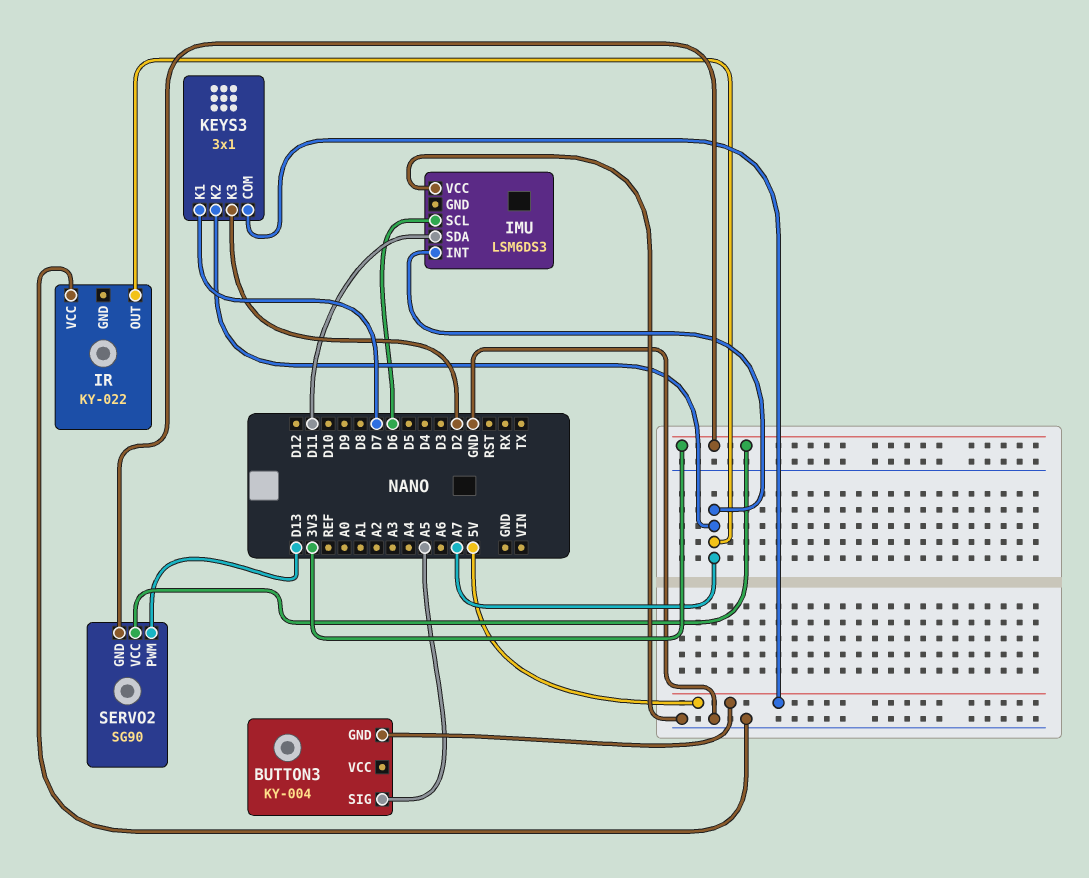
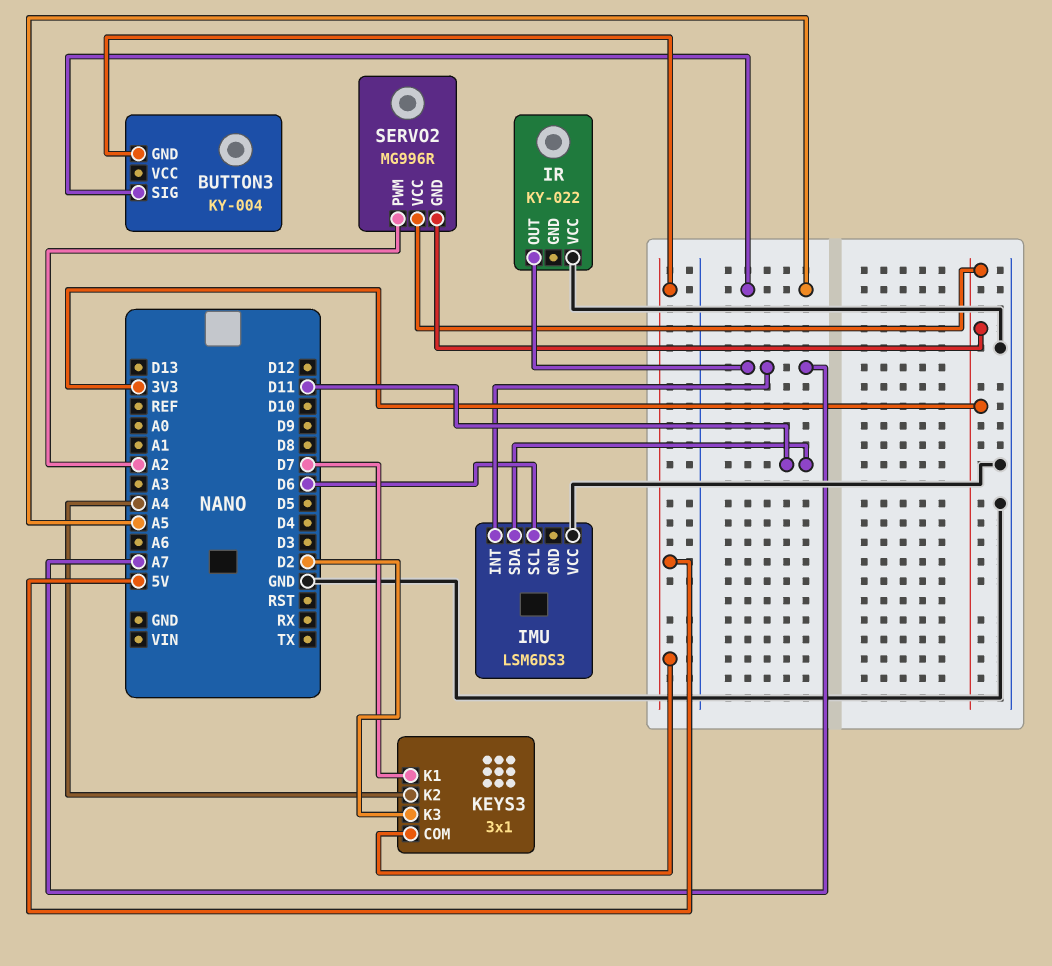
KEYS3 pin K2: A7 -> A4
SERVO2: SG90 -> MG996R
SERVO2 pin PWM: D13 -> A2

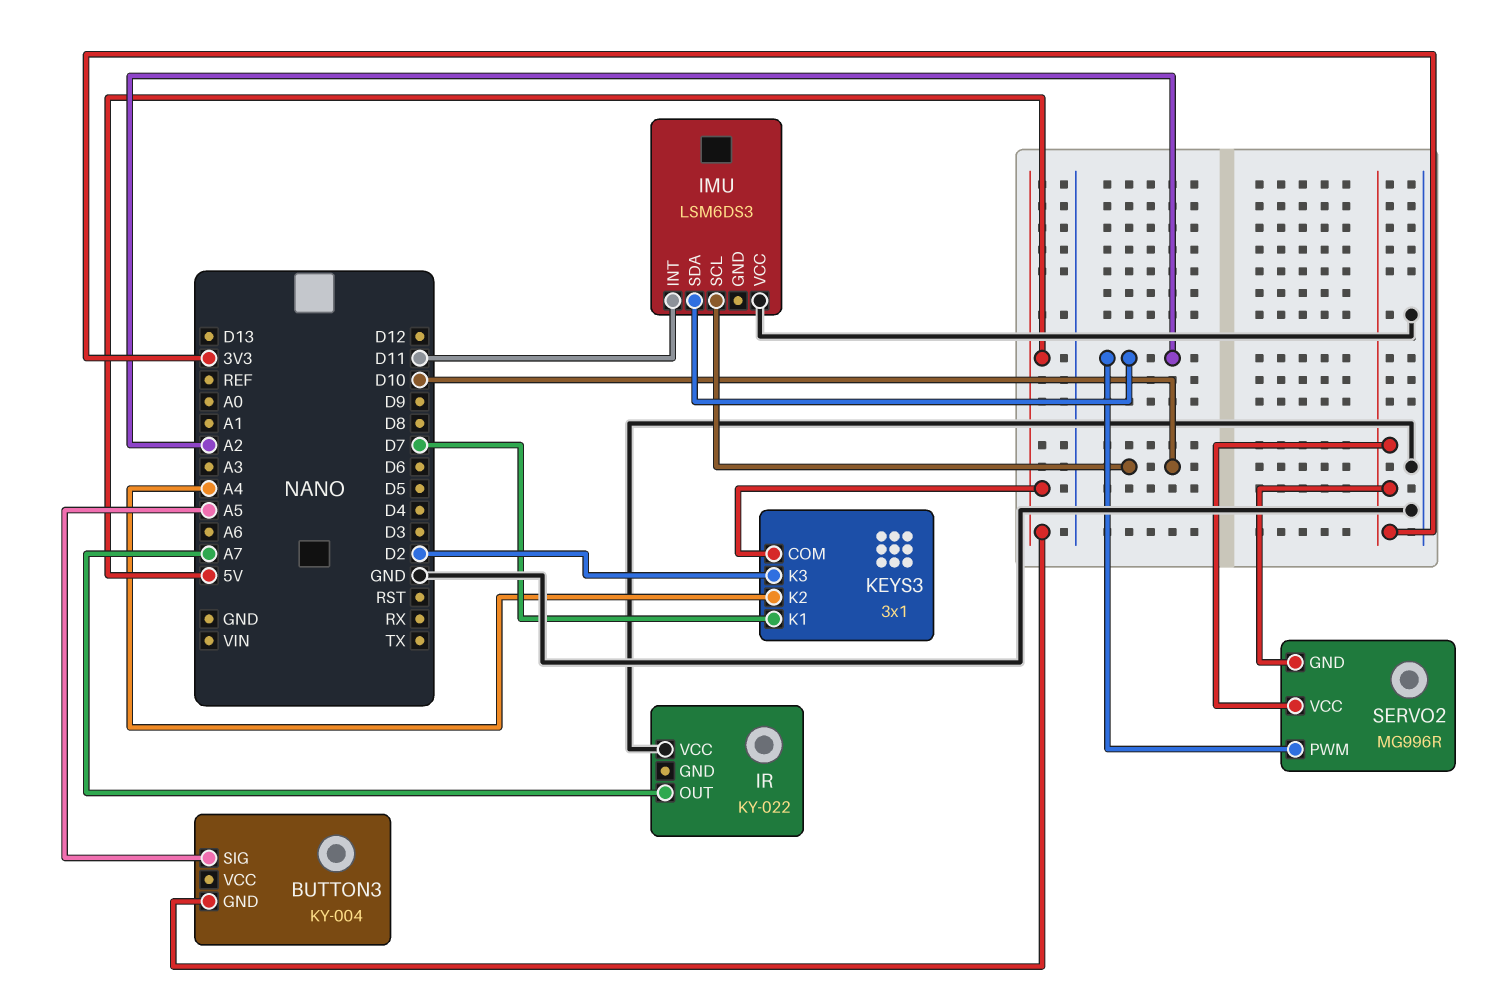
IMU pin INT: A7 -> D11
IMU pin SCL: D6 -> D10
IMU pin SDA: D11 -> A2

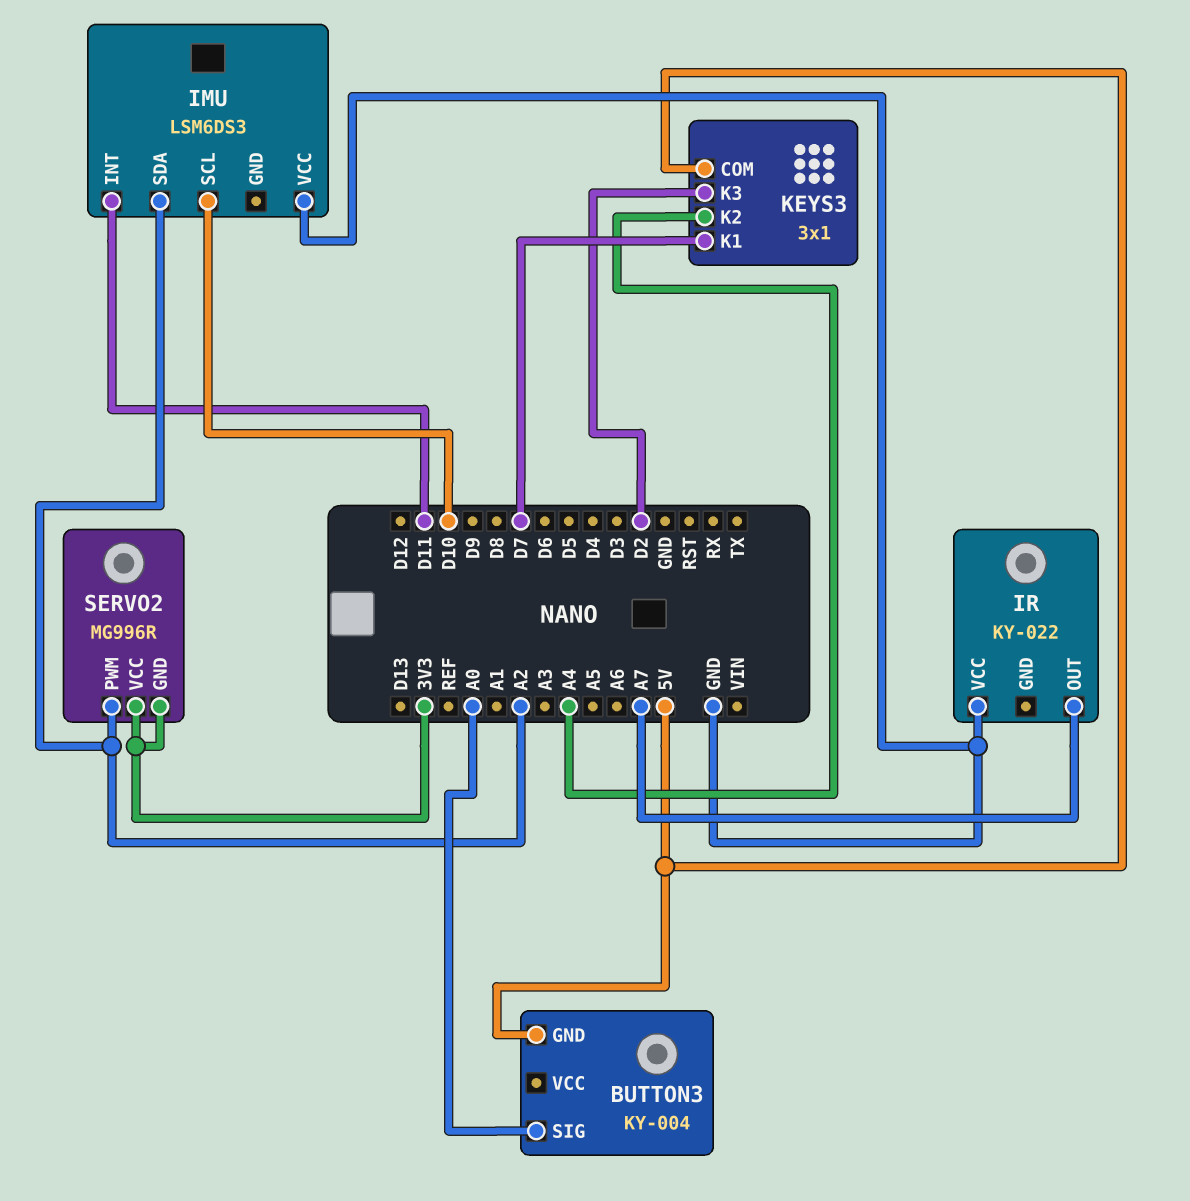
BUTTON3 pin SIG: A5 -> A0

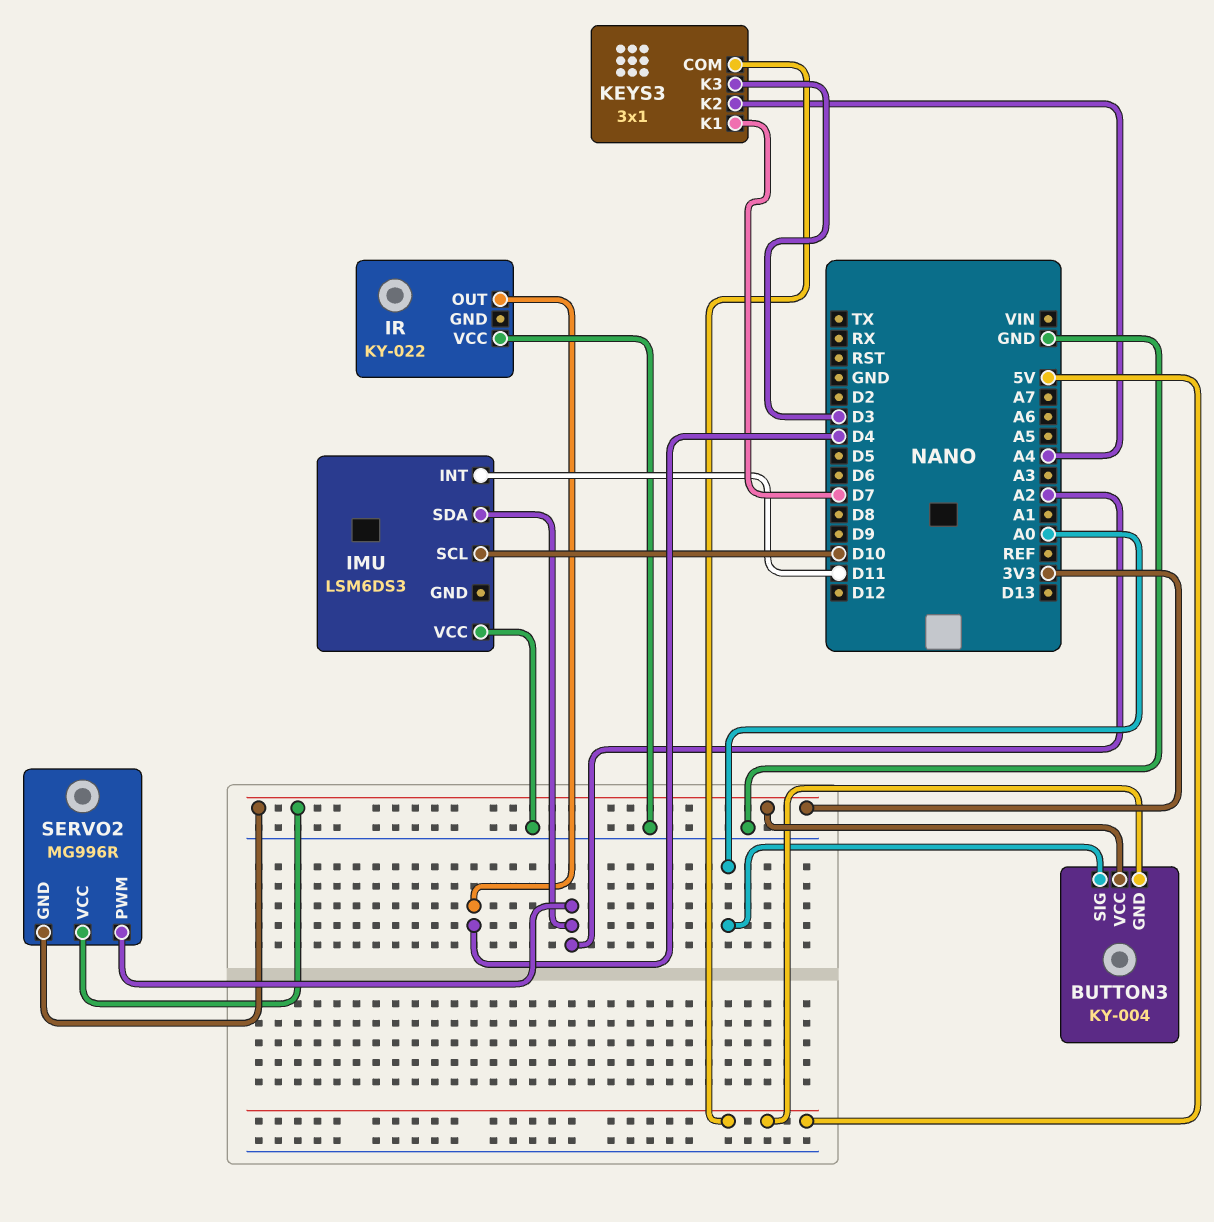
BUTTON3 pin VCC: none -> 3V3
IR pin OUT: A7 -> D4
KEYS3 pin K3: D2 -> D3

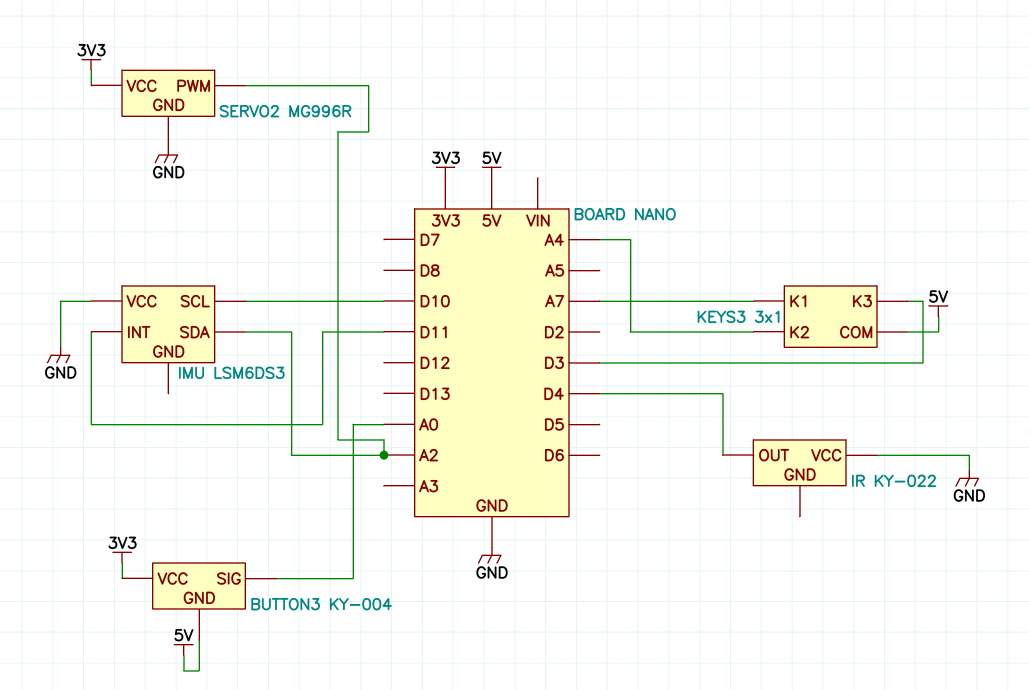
KEYS3 pin K1: D7 -> A7
SERVO2 pin GND: 3V3 -> GND

